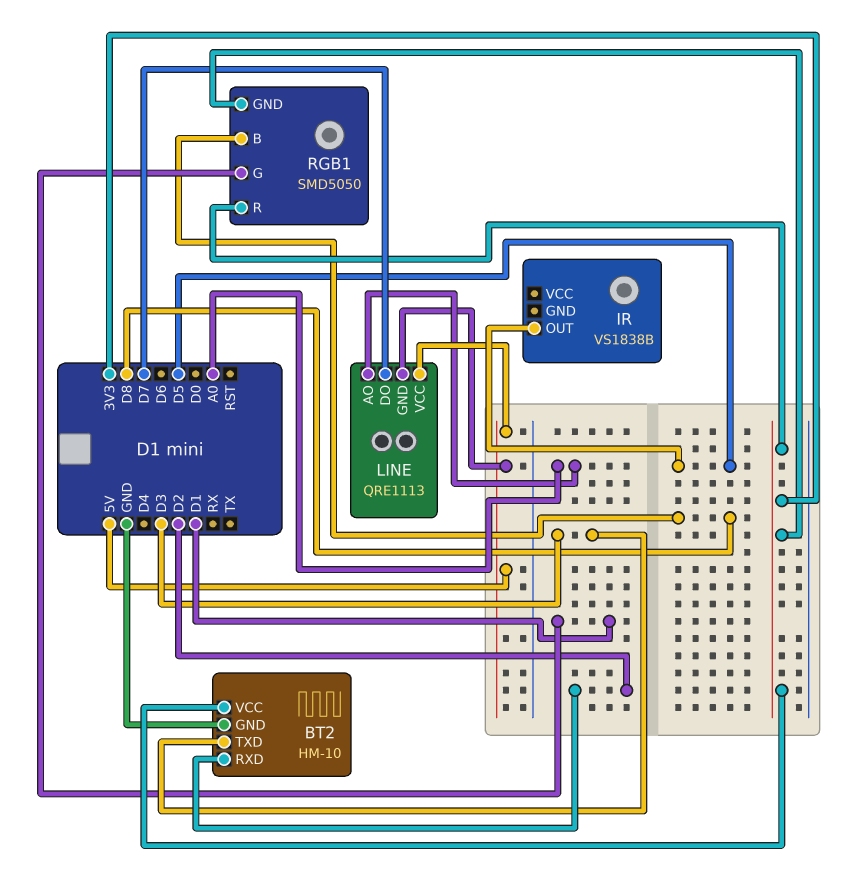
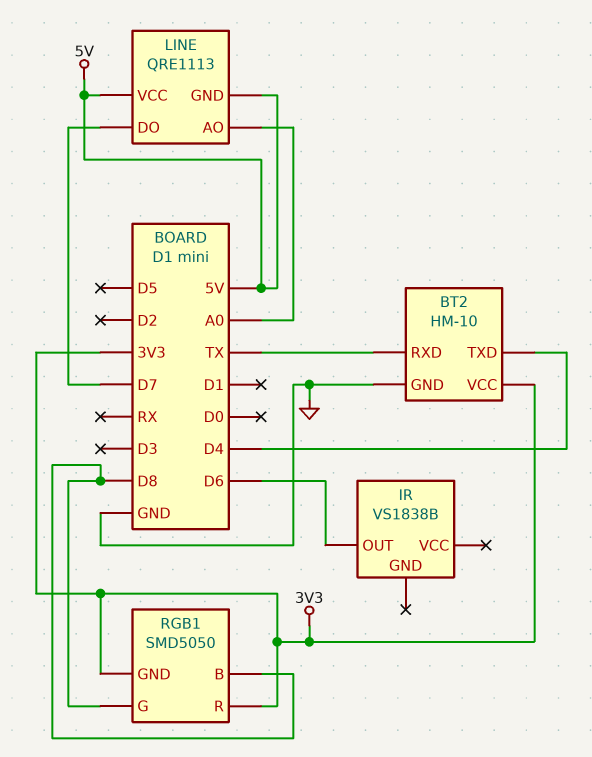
BT2 pin RXD: D2 -> TX
BT2 pin TXD: D3 -> D4
IR pin OUT: D5 -> D6
RGB1 pin G: D1 -> D8

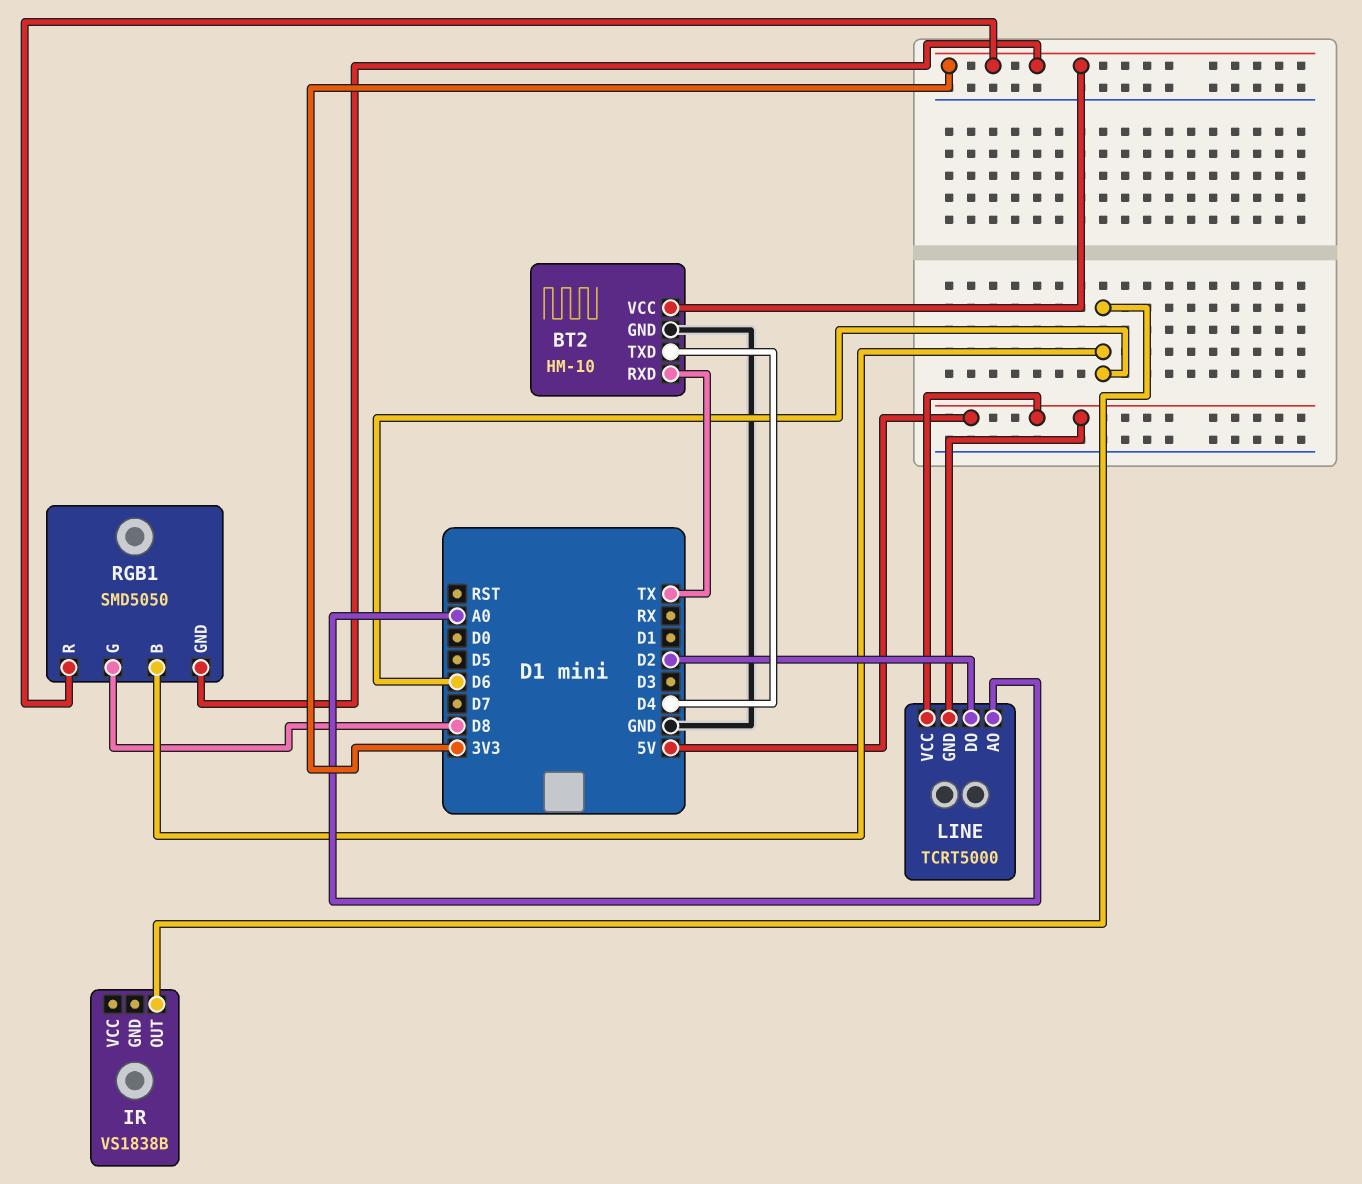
LINE: QRE1113 -> TCRT5000
LINE pin DO: D7 -> D2
RGB1 pin B: D8 -> D6

